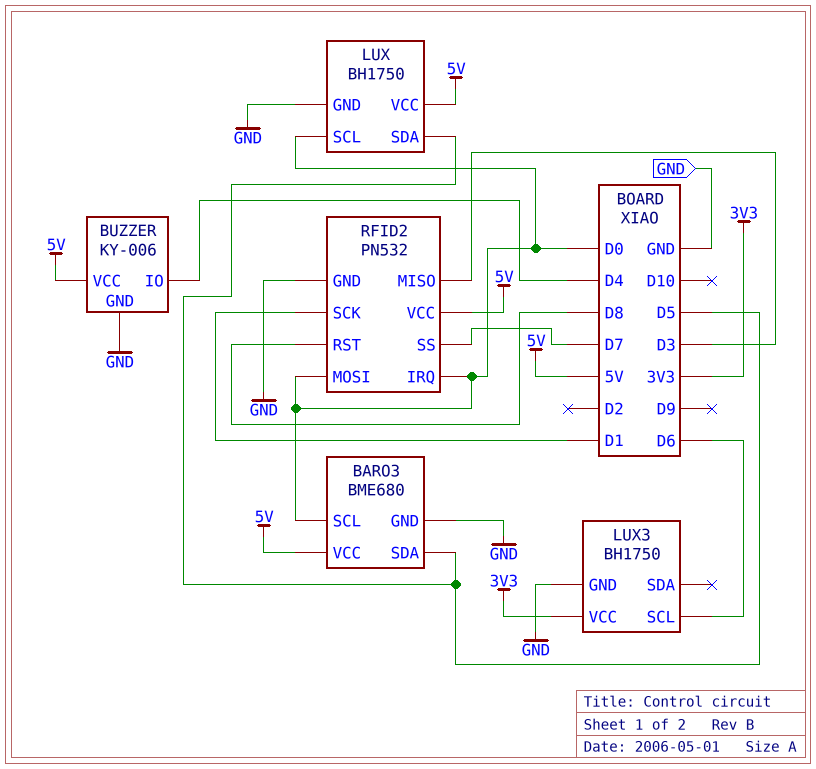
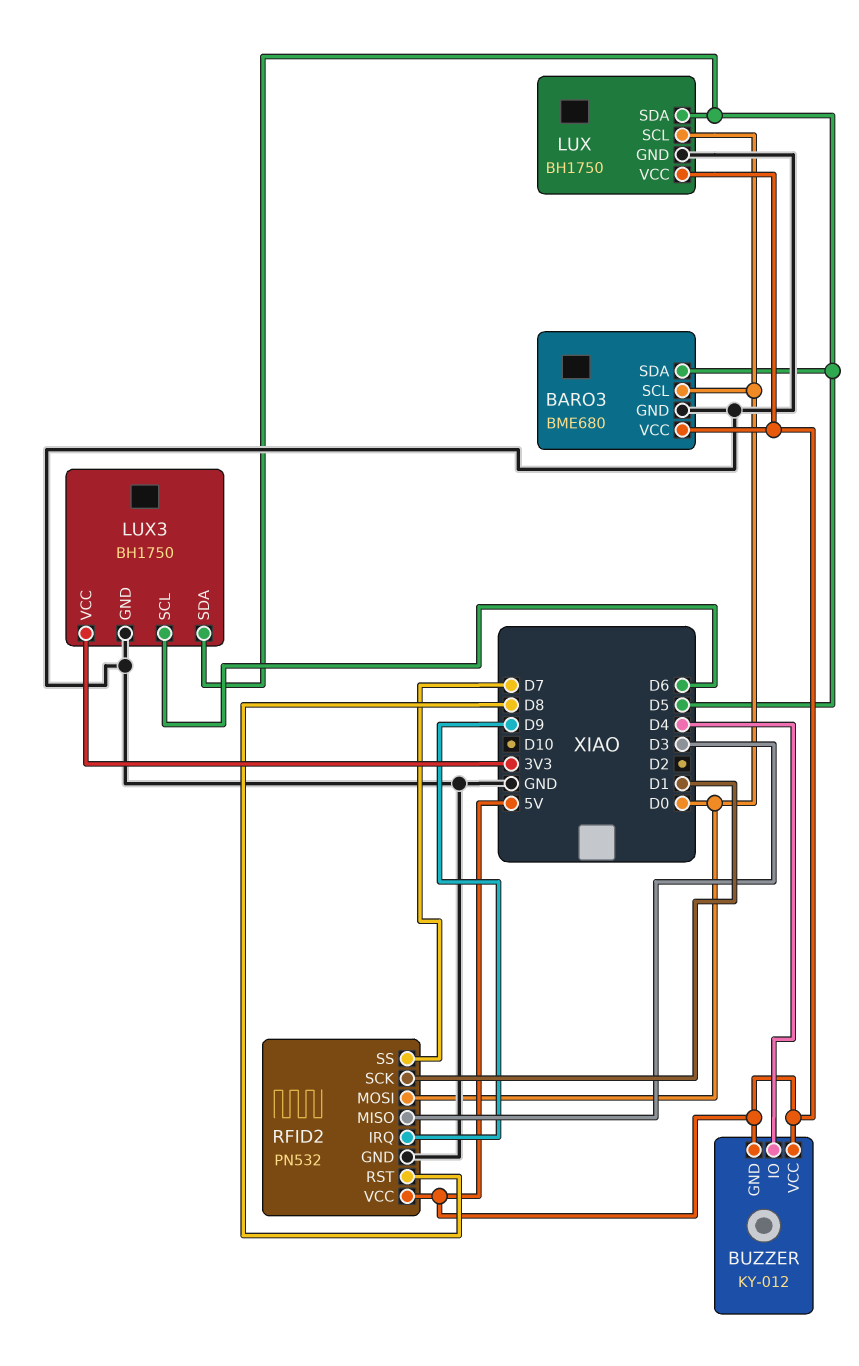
BUZZER: KY-006 -> KY-012
BUZZER pin GND: GND -> 5V
LUX3 pin SDA: none -> D5
RFID2 pin IRQ: D0 -> D9

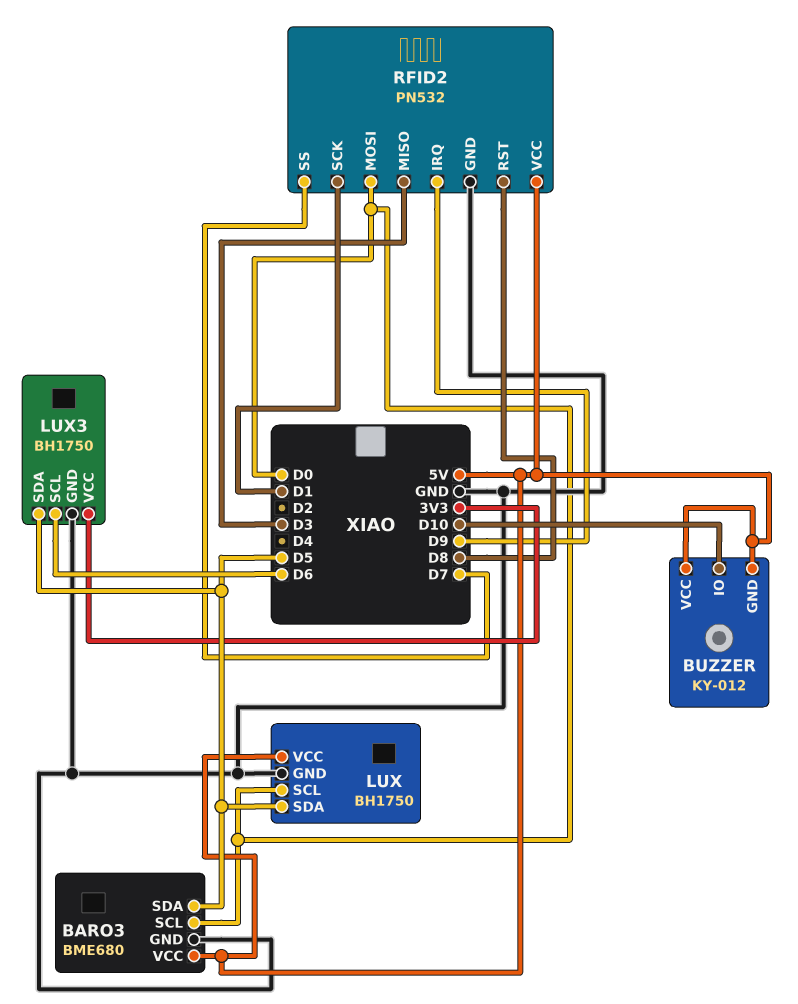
BUZZER pin IO: D4 -> D10

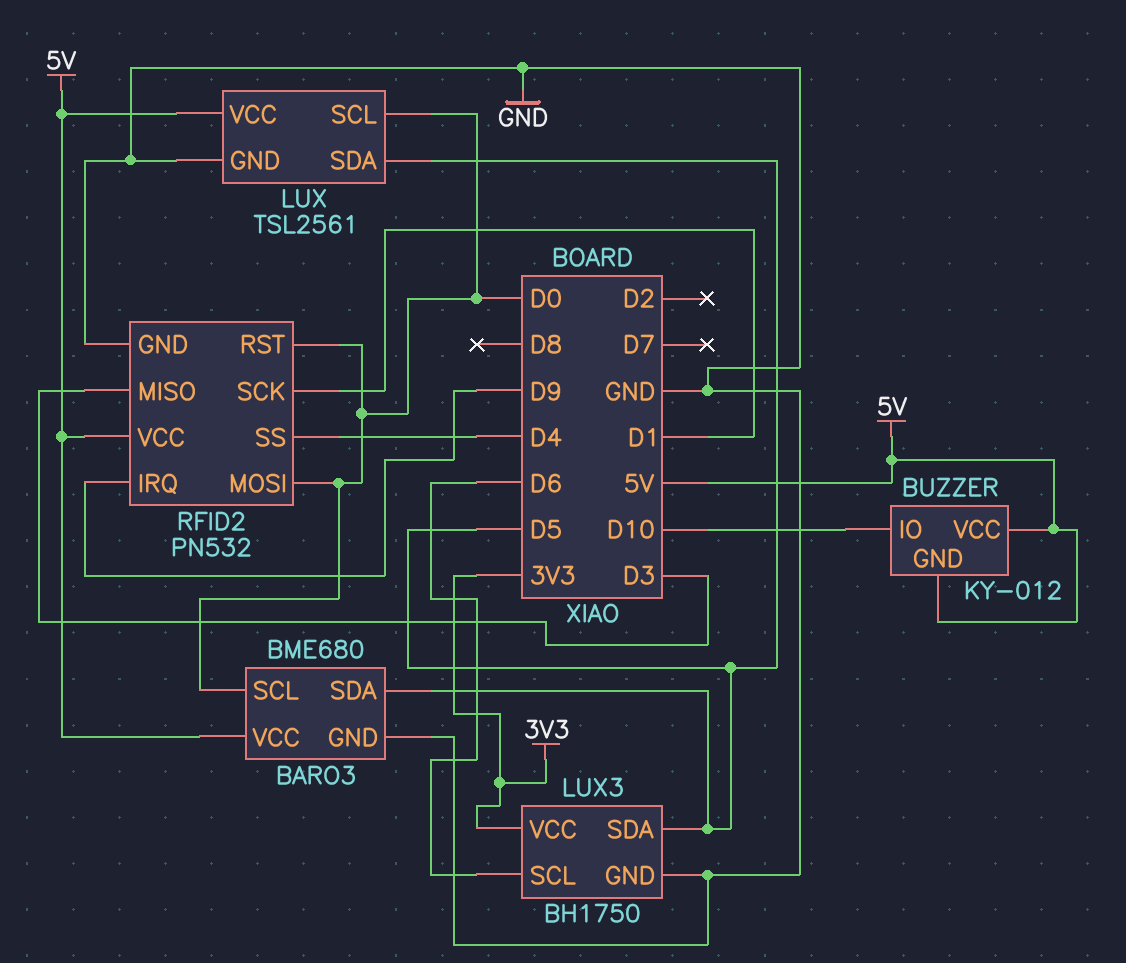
LUX: BH1750 -> TSL2561
RFID2 pin RST: D8 -> D0
RFID2 pin SS: D7 -> D4

